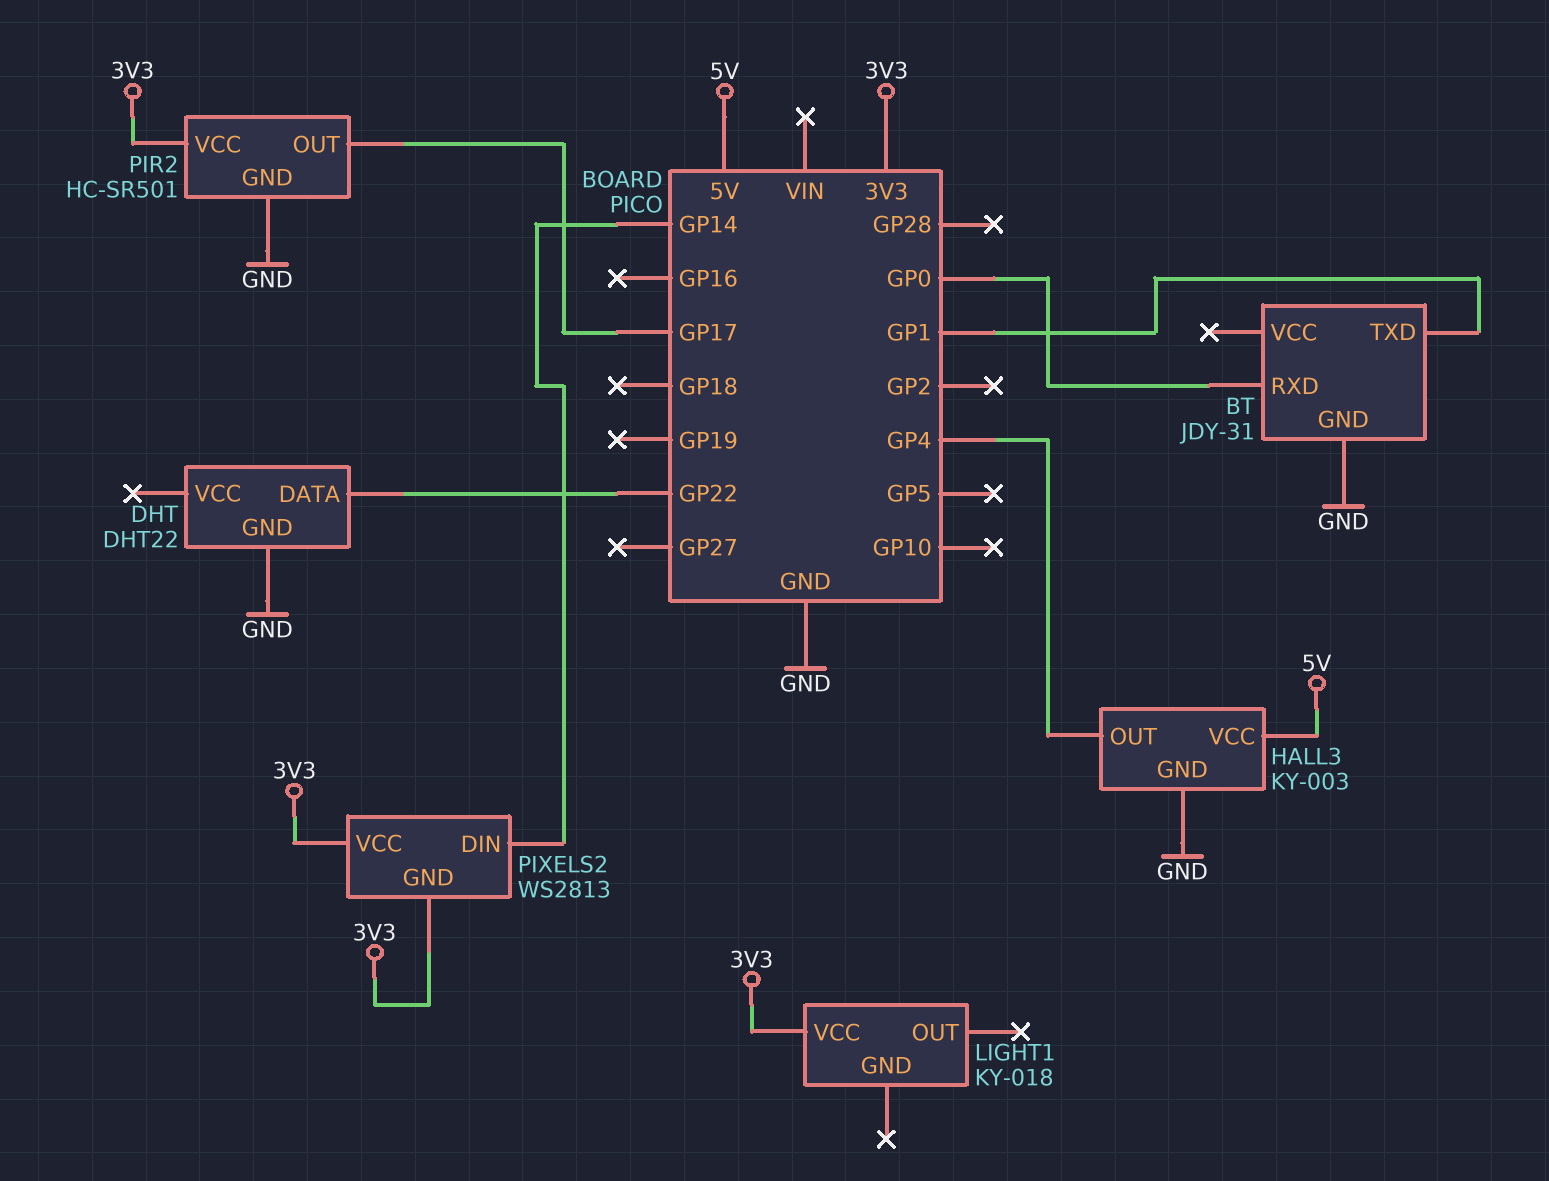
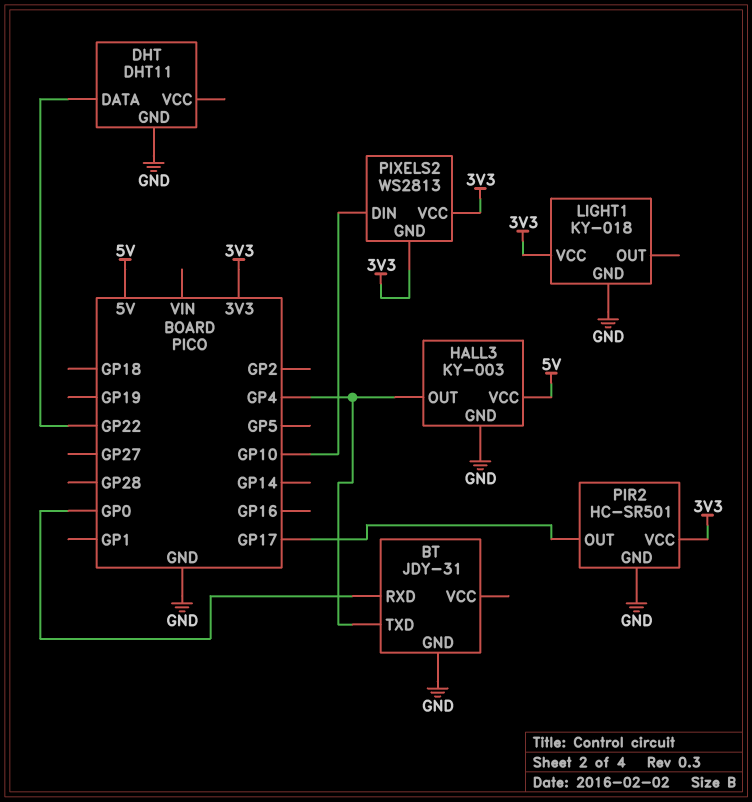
BT pin TXD: GP1 -> GP4
DHT: DHT22 -> DHT11
LIGHT1 pin GND: none -> GND
PIXELS2 pin DIN: GP14 -> GP10

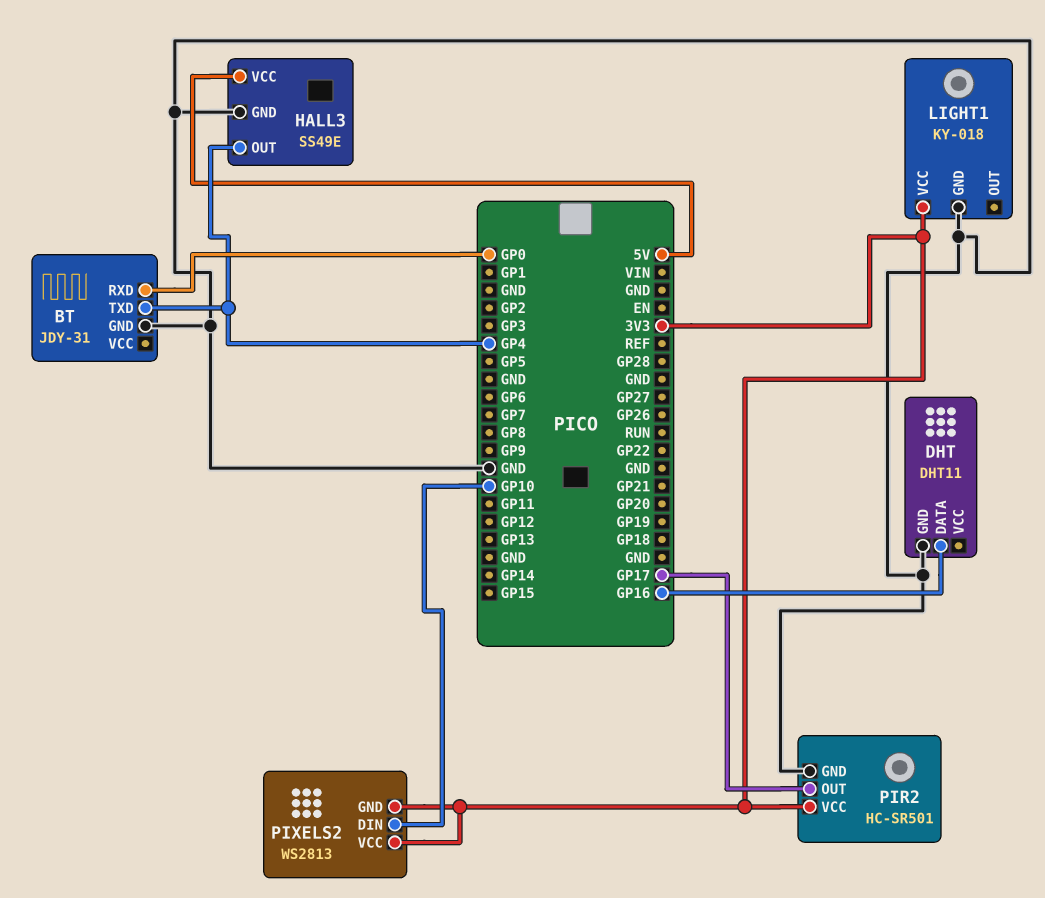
DHT pin DATA: GP22 -> GP16
HALL3: KY-003 -> SS49E

